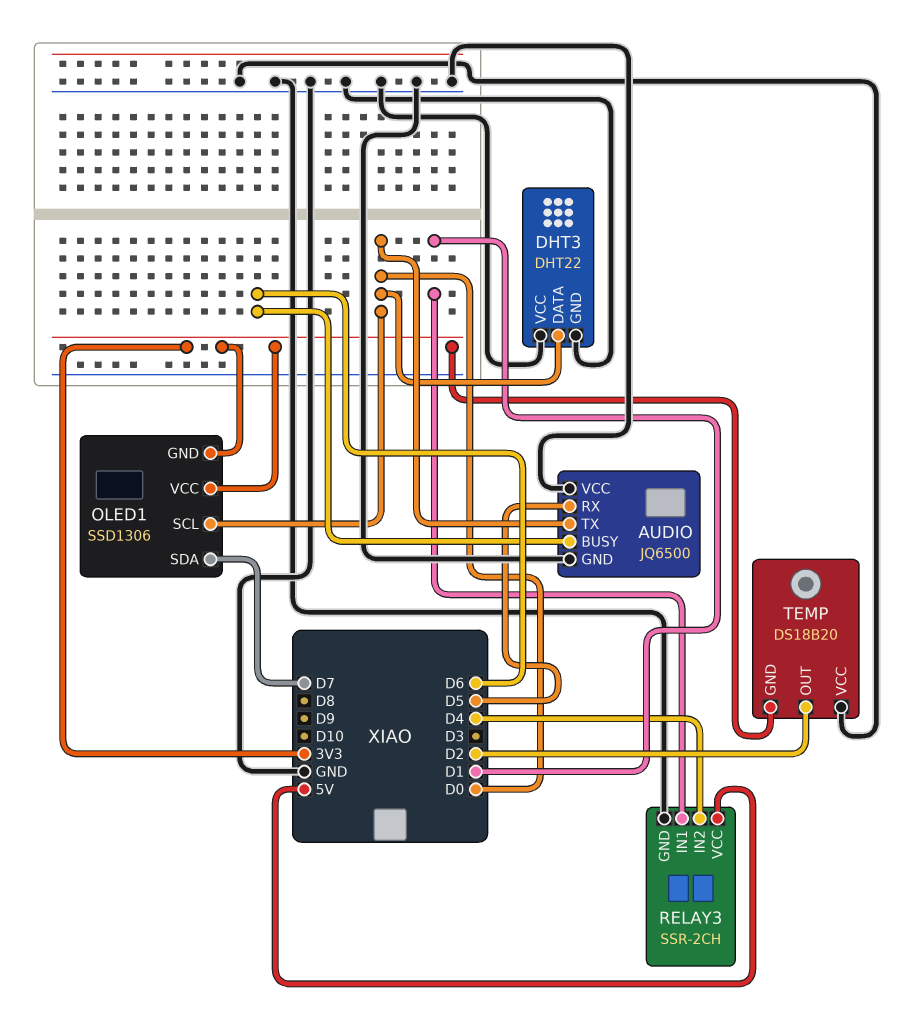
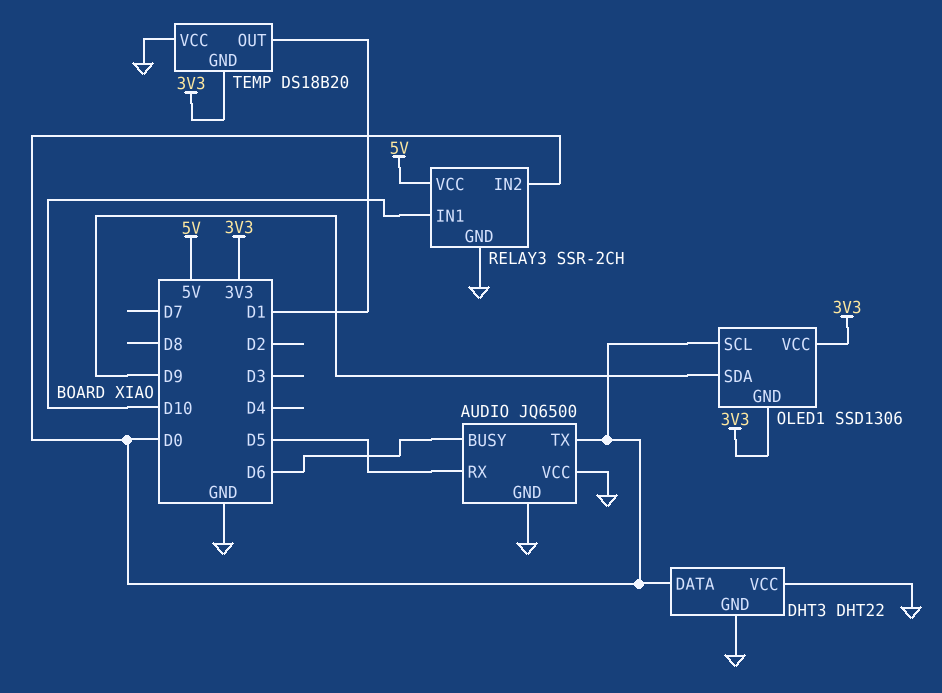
OLED1 pin SDA: D7 -> D9
RELAY3 pin IN1: D1 -> D10
RELAY3 pin IN2: D4 -> D0
TEMP pin OUT: D2 -> D1

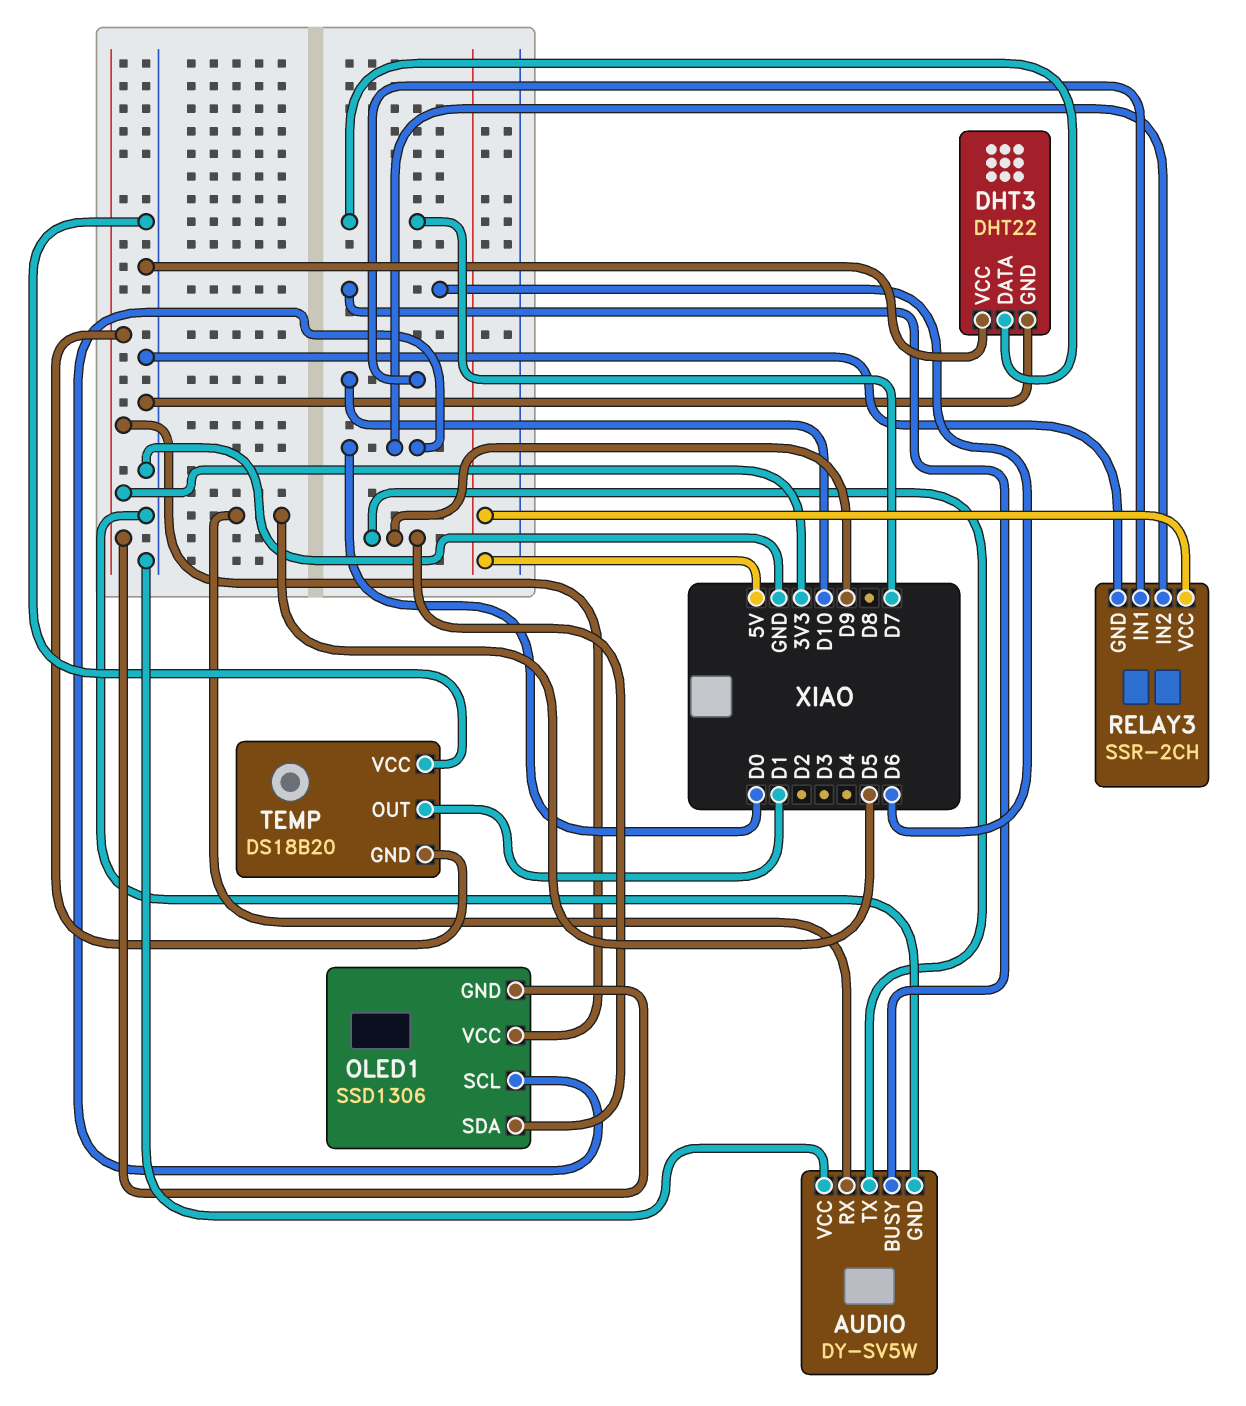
AUDIO: JQ6500 -> DY-SV5W
AUDIO pin TX: D0 -> D9
DHT3 pin DATA: D0 -> D7

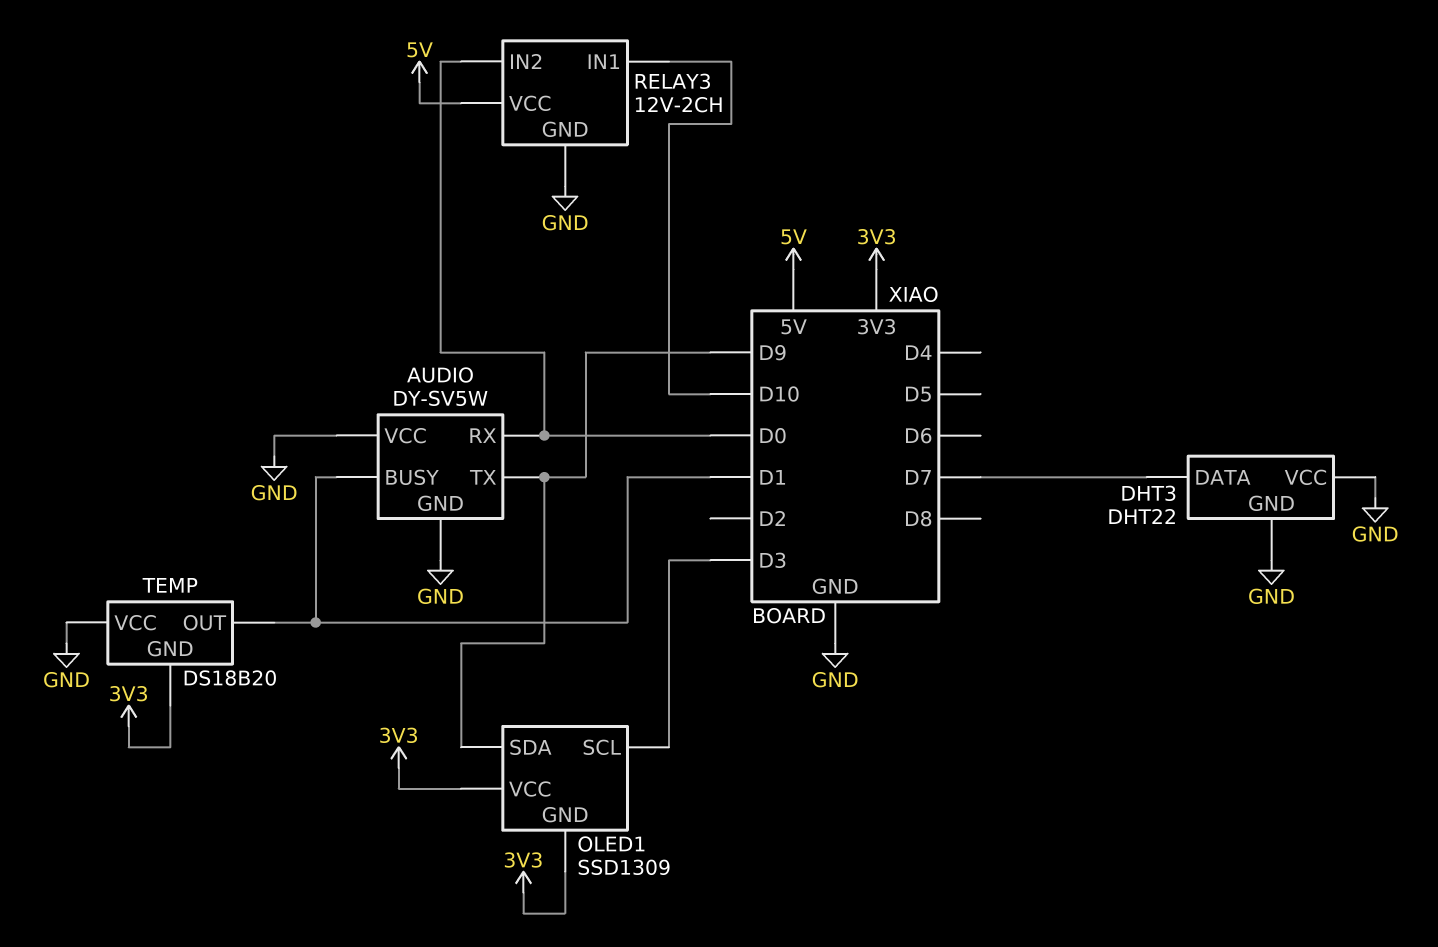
AUDIO pin BUSY: D6 -> D1
AUDIO pin RX: D5 -> D0
OLED1: SSD1306 -> SSD1309
OLED1 pin SCL: D0 -> D3
RELAY3: SSR-2CH -> 12V-2CH

